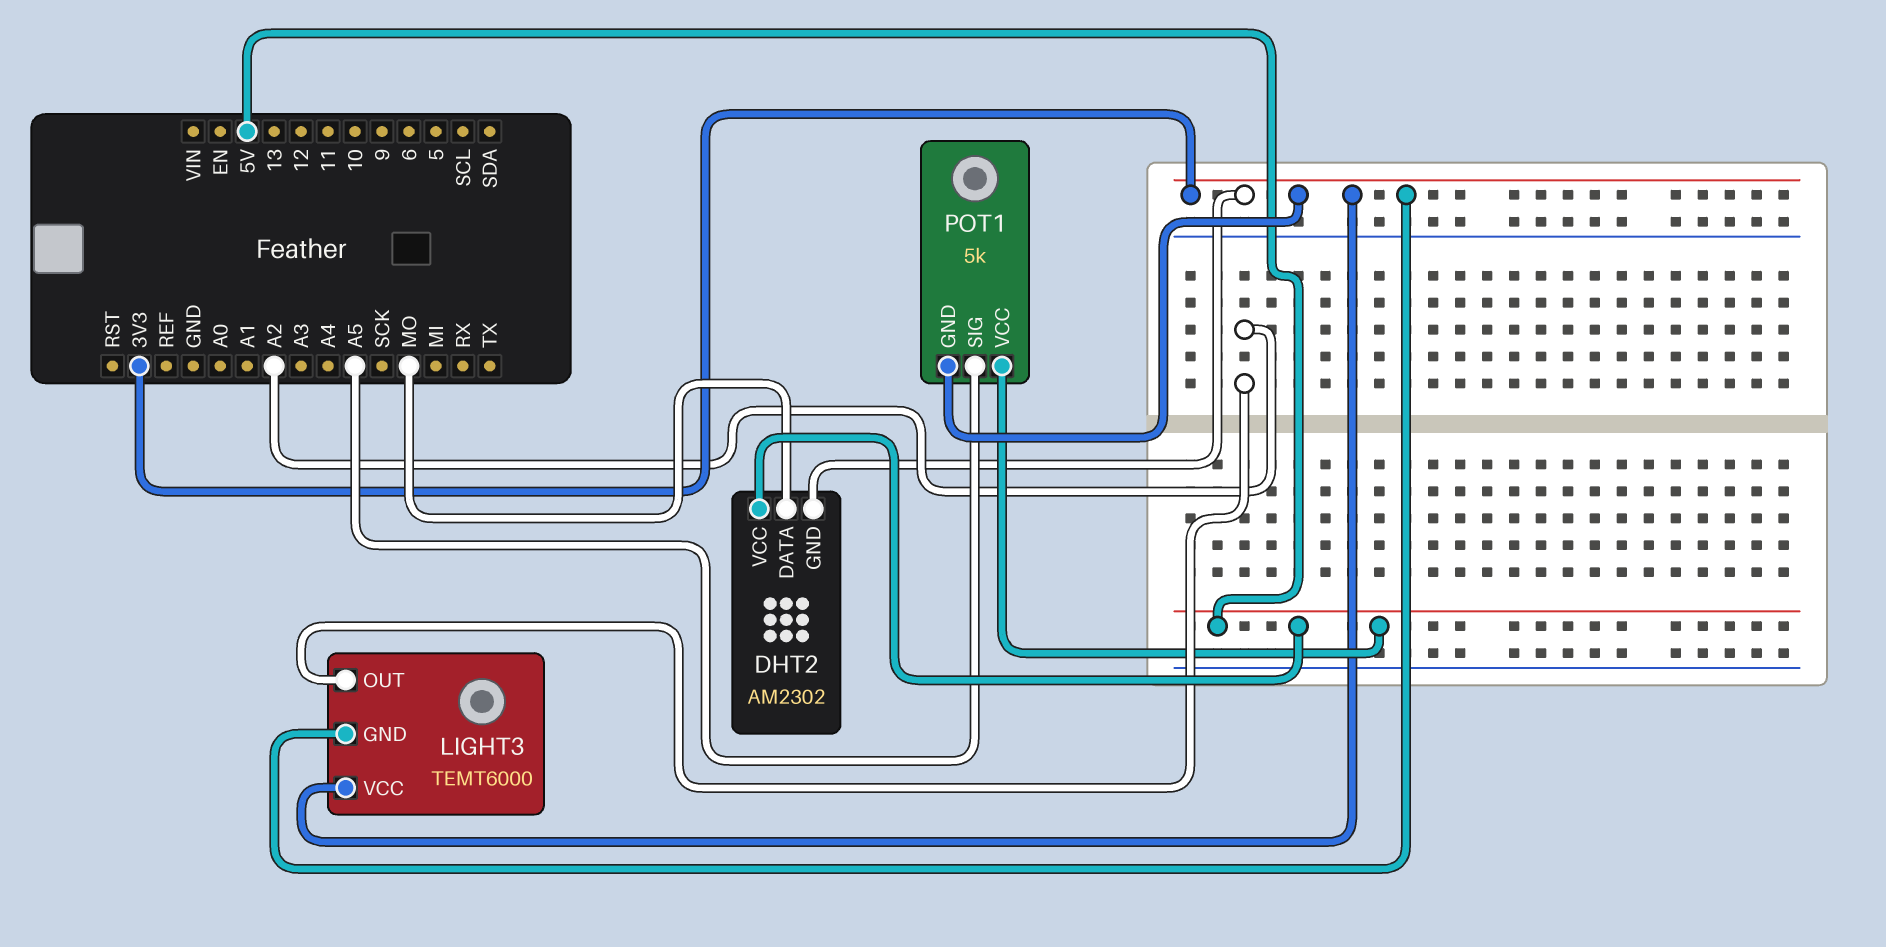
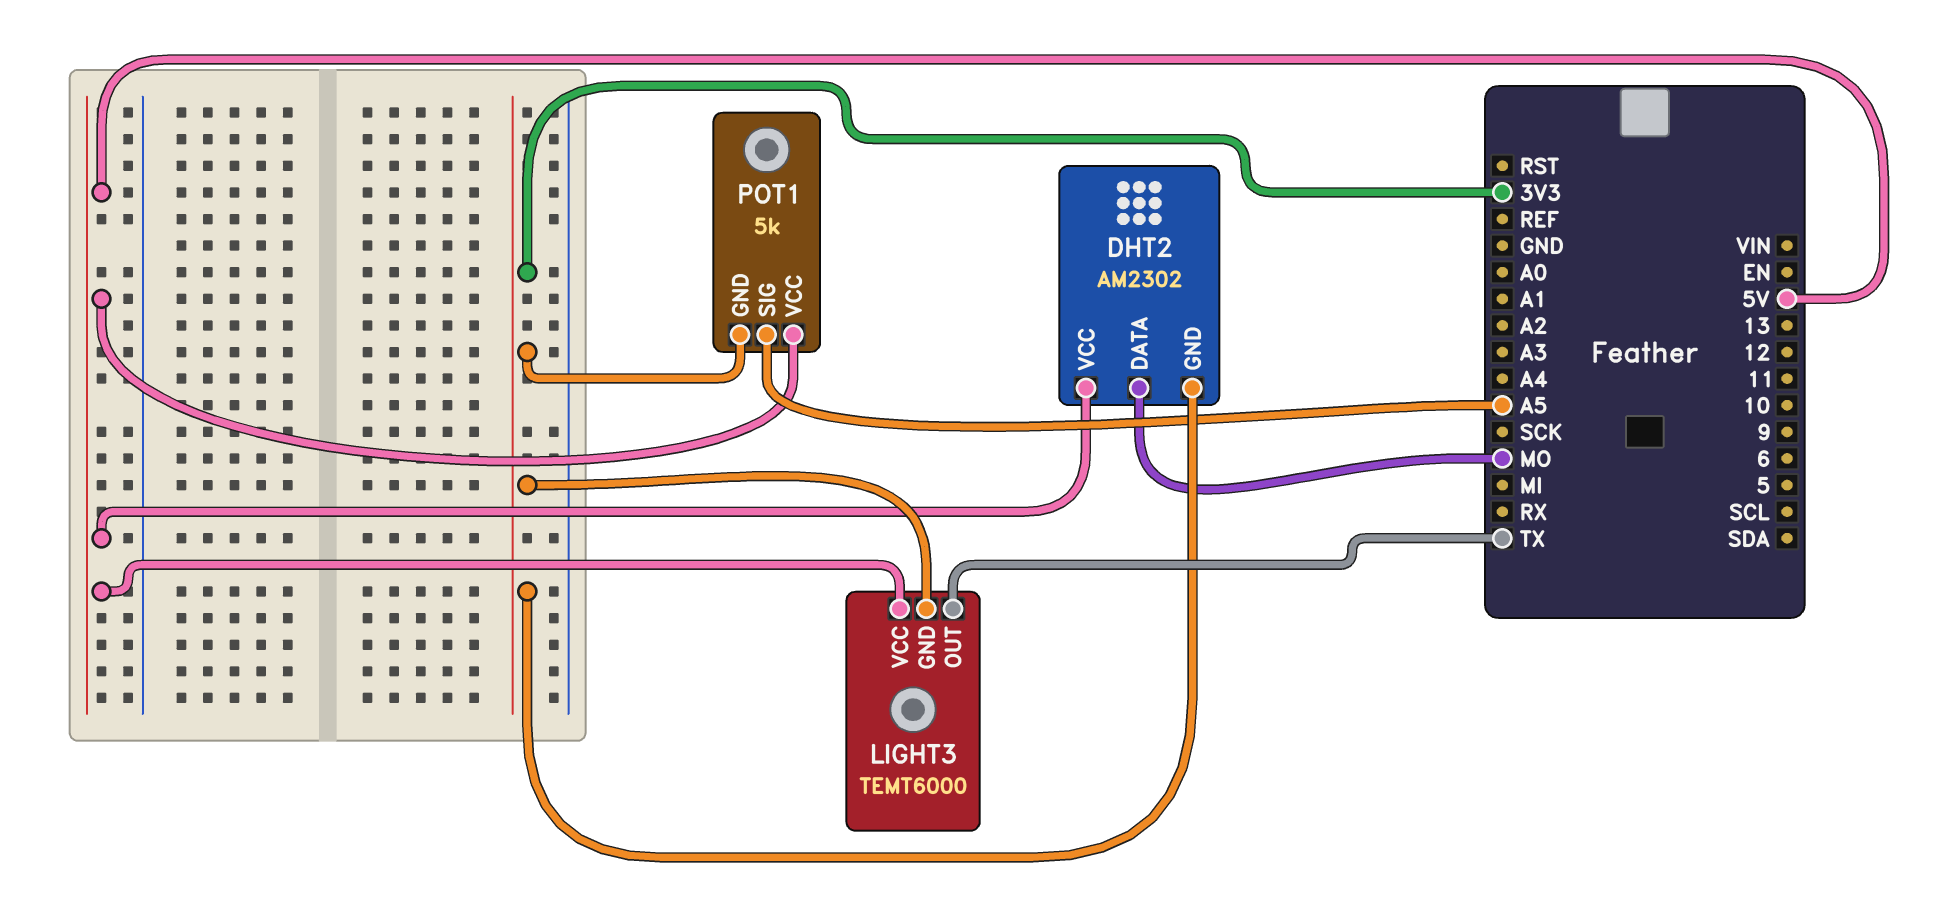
LIGHT3 pin OUT: A2 -> TX
LIGHT3 pin VCC: 3V3 -> 5V

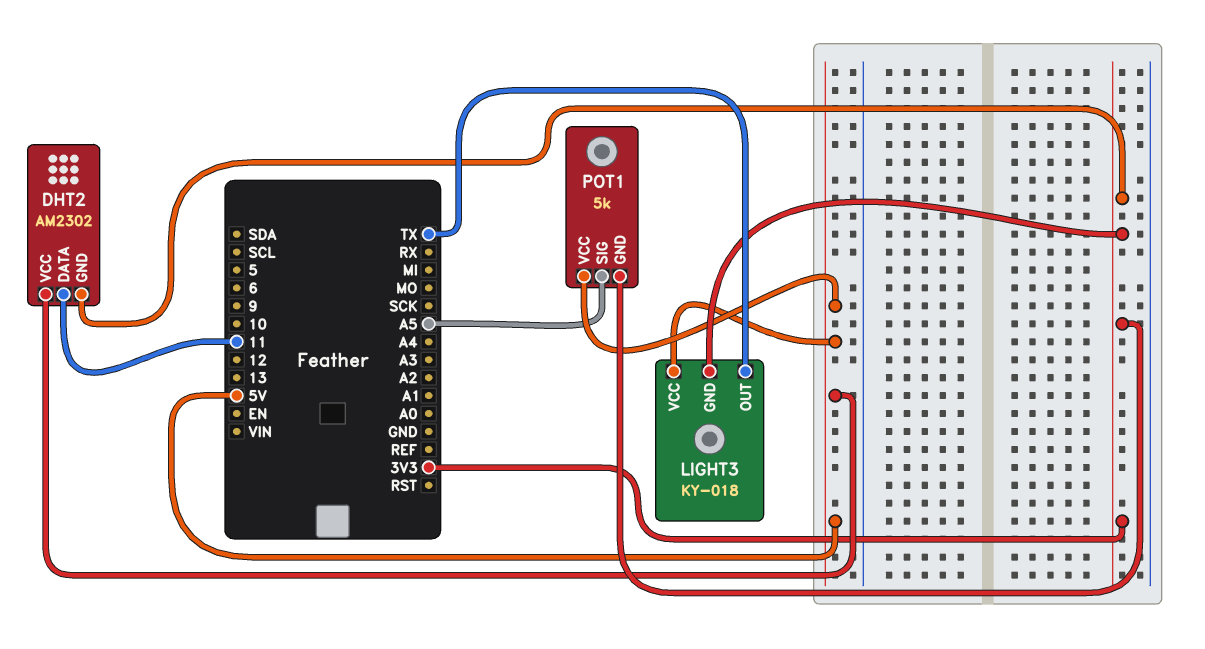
DHT2 pin DATA: MO -> 11
LIGHT3: TEMT6000 -> KY-018

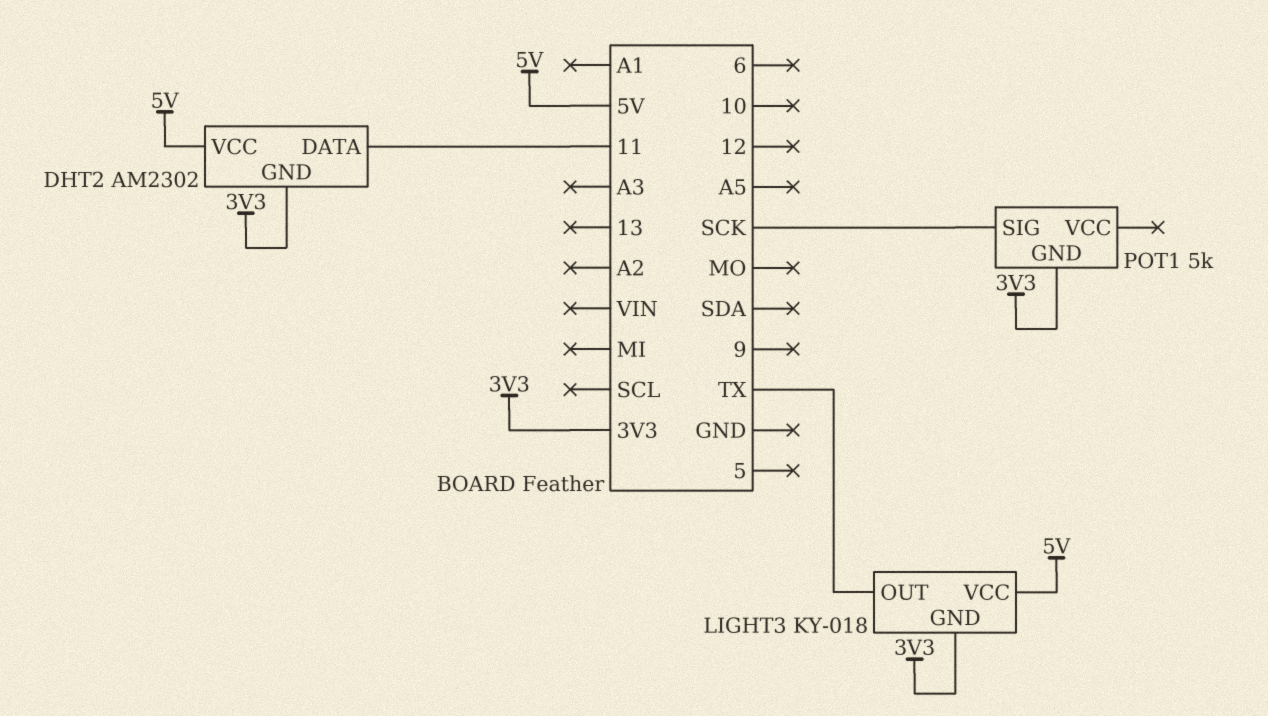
POT1 pin SIG: A5 -> SCK
POT1 pin VCC: 5V -> none

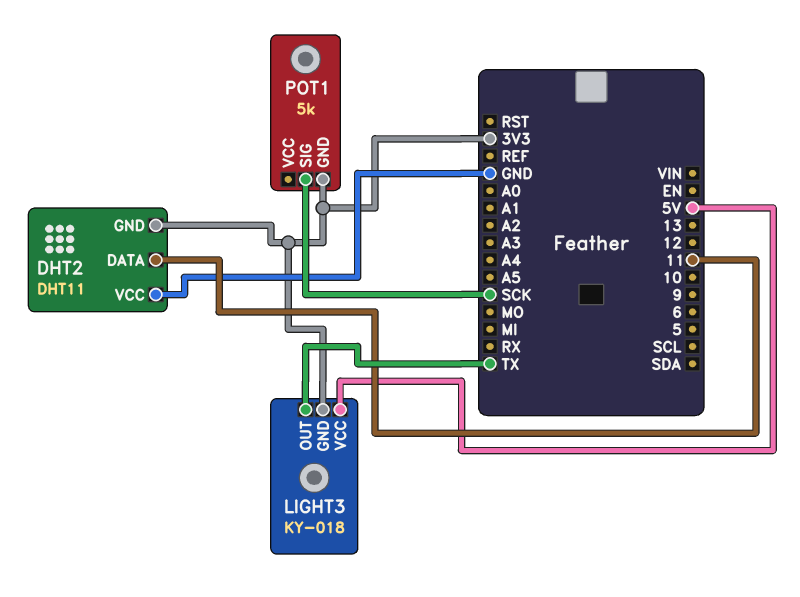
DHT2: AM2302 -> DHT11
DHT2 pin VCC: 5V -> GND

